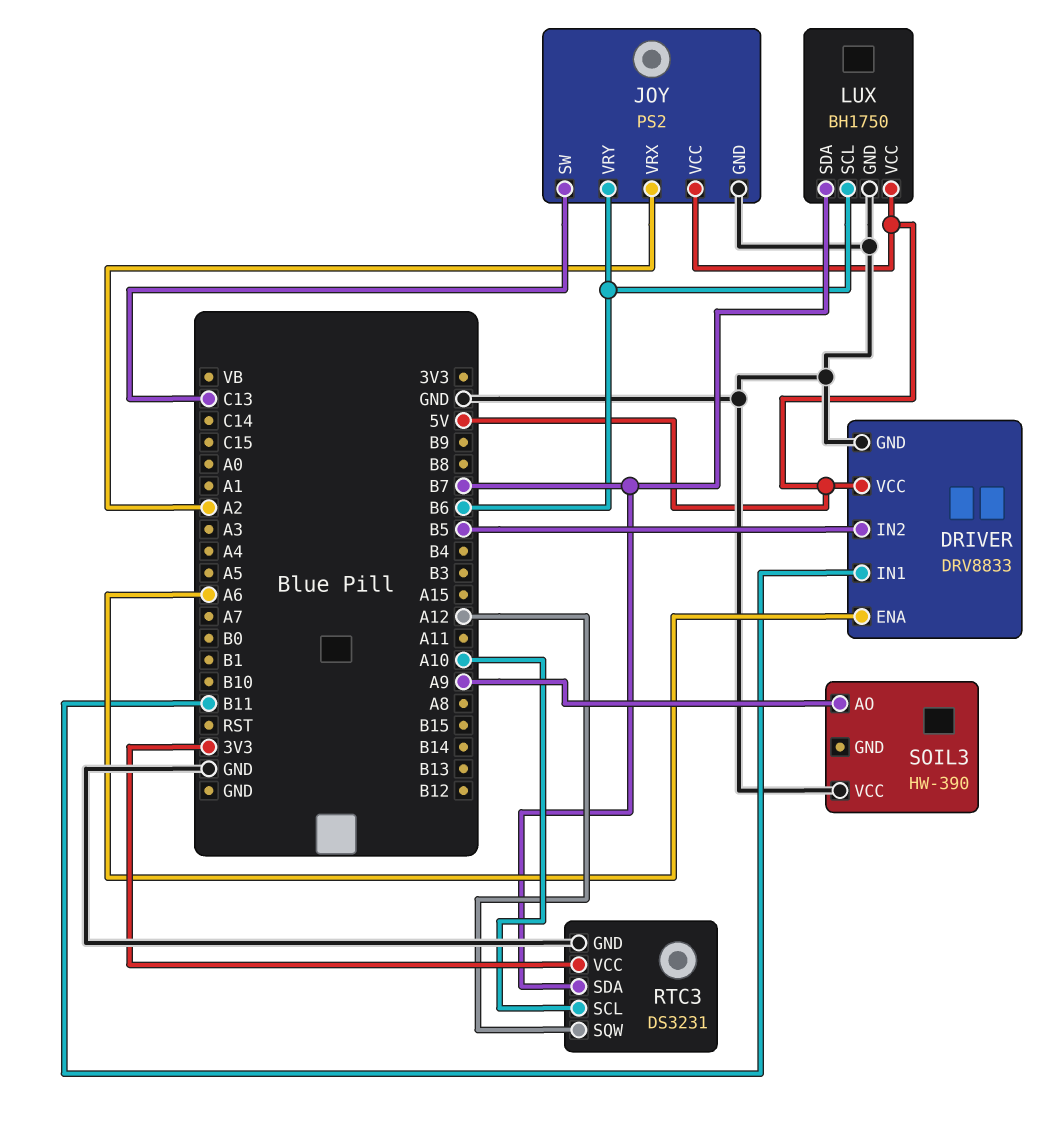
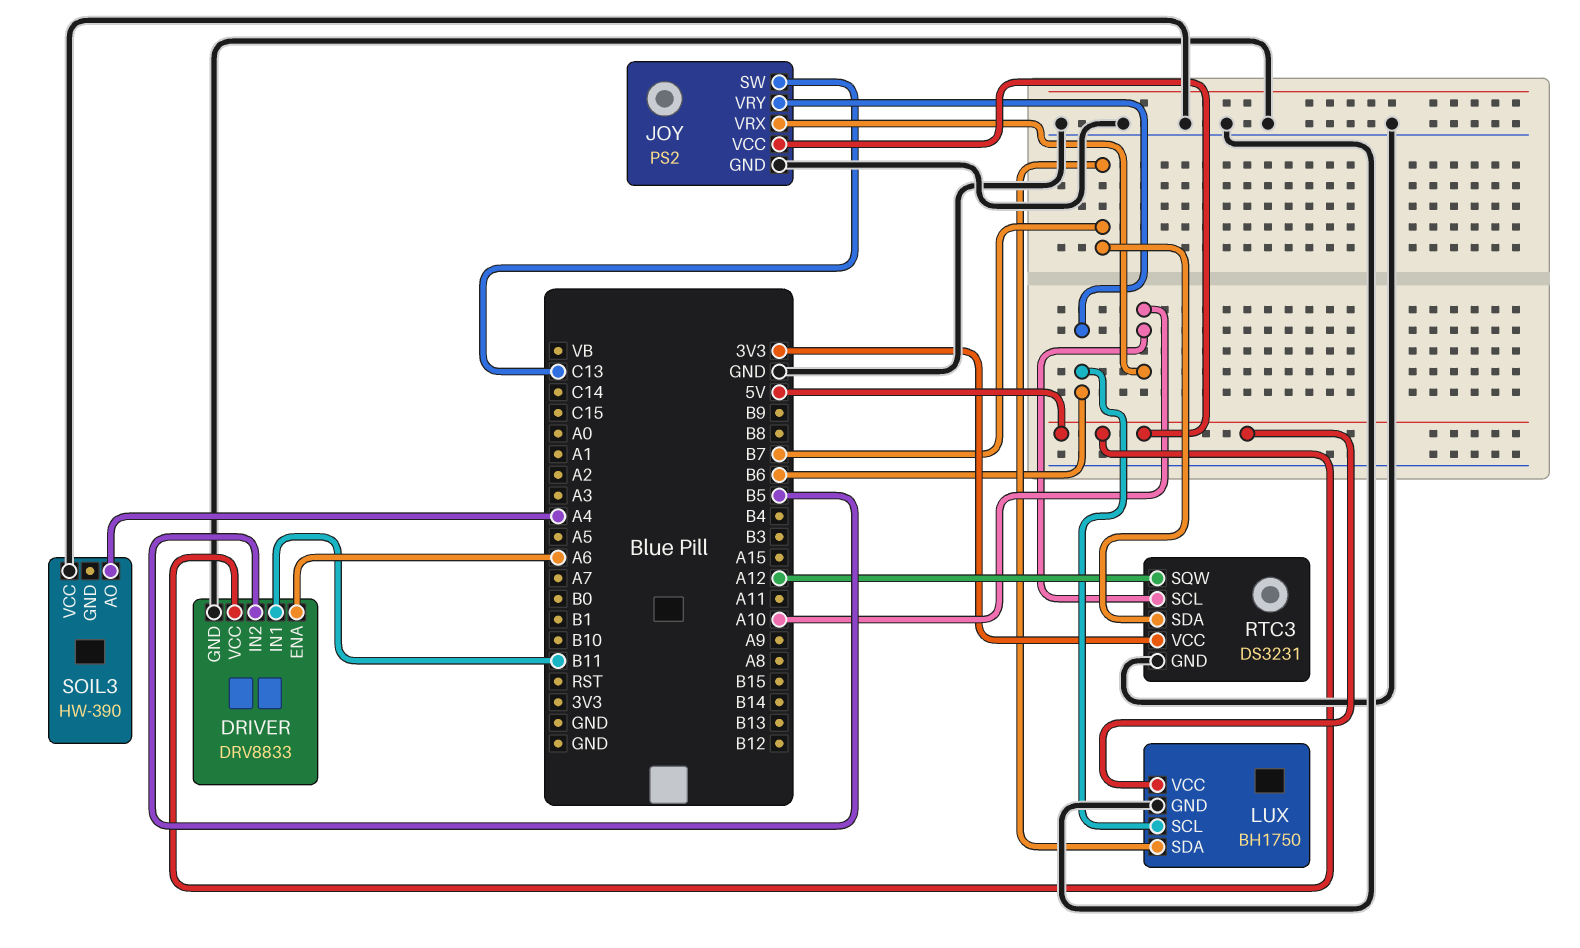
JOY pin VRX: A2 -> A10
SOIL3 pin AO: A9 -> A4

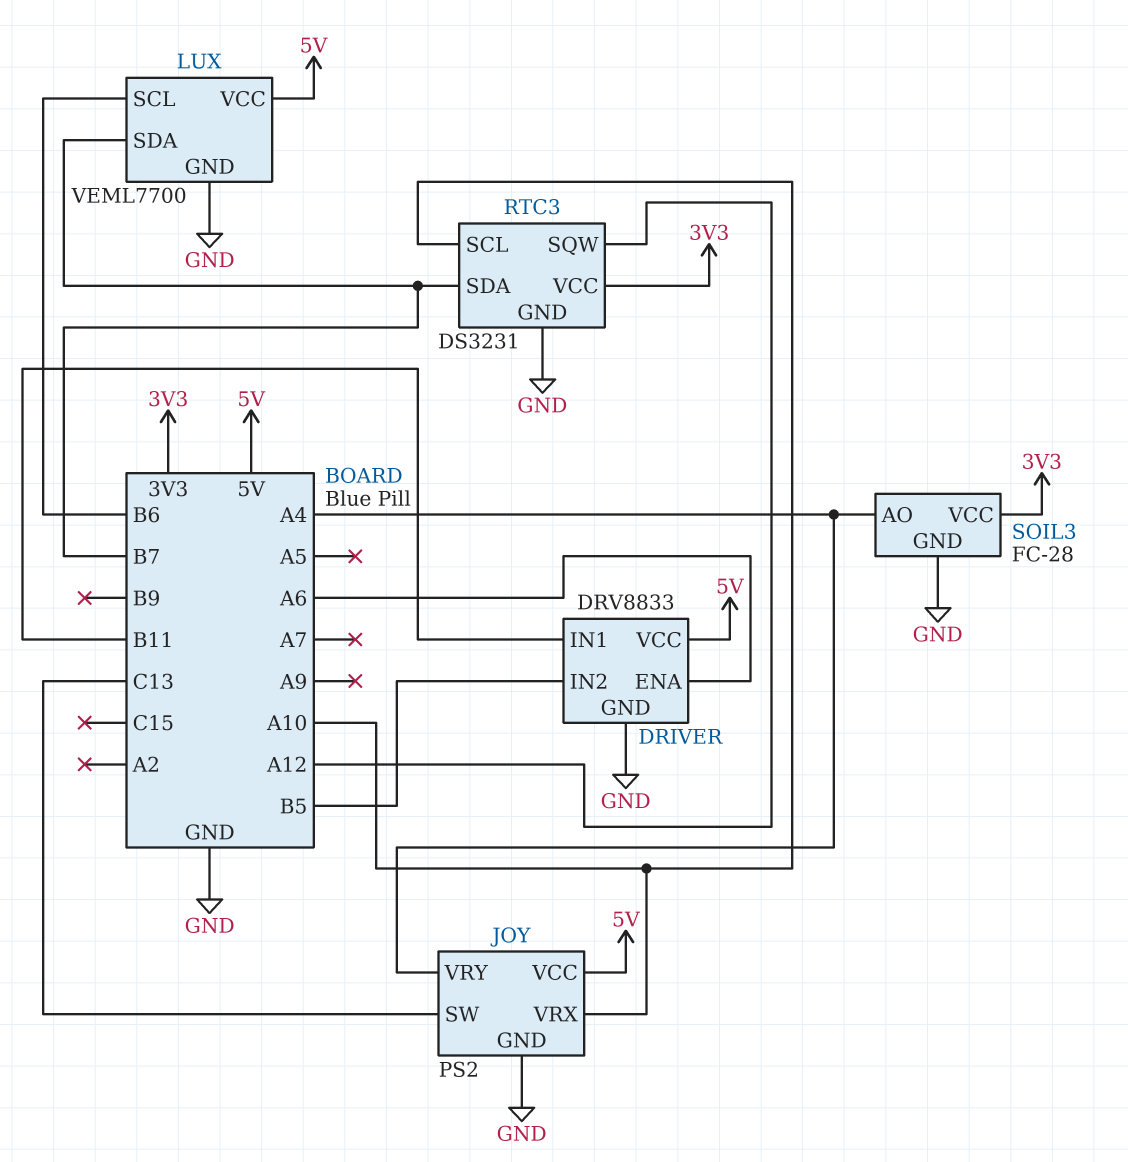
JOY pin VRY: B6 -> A4
LUX: BH1750 -> VEML7700
SOIL3: HW-390 -> FC-28
SOIL3 pin GND: none -> GND
SOIL3 pin VCC: GND -> 3V3

